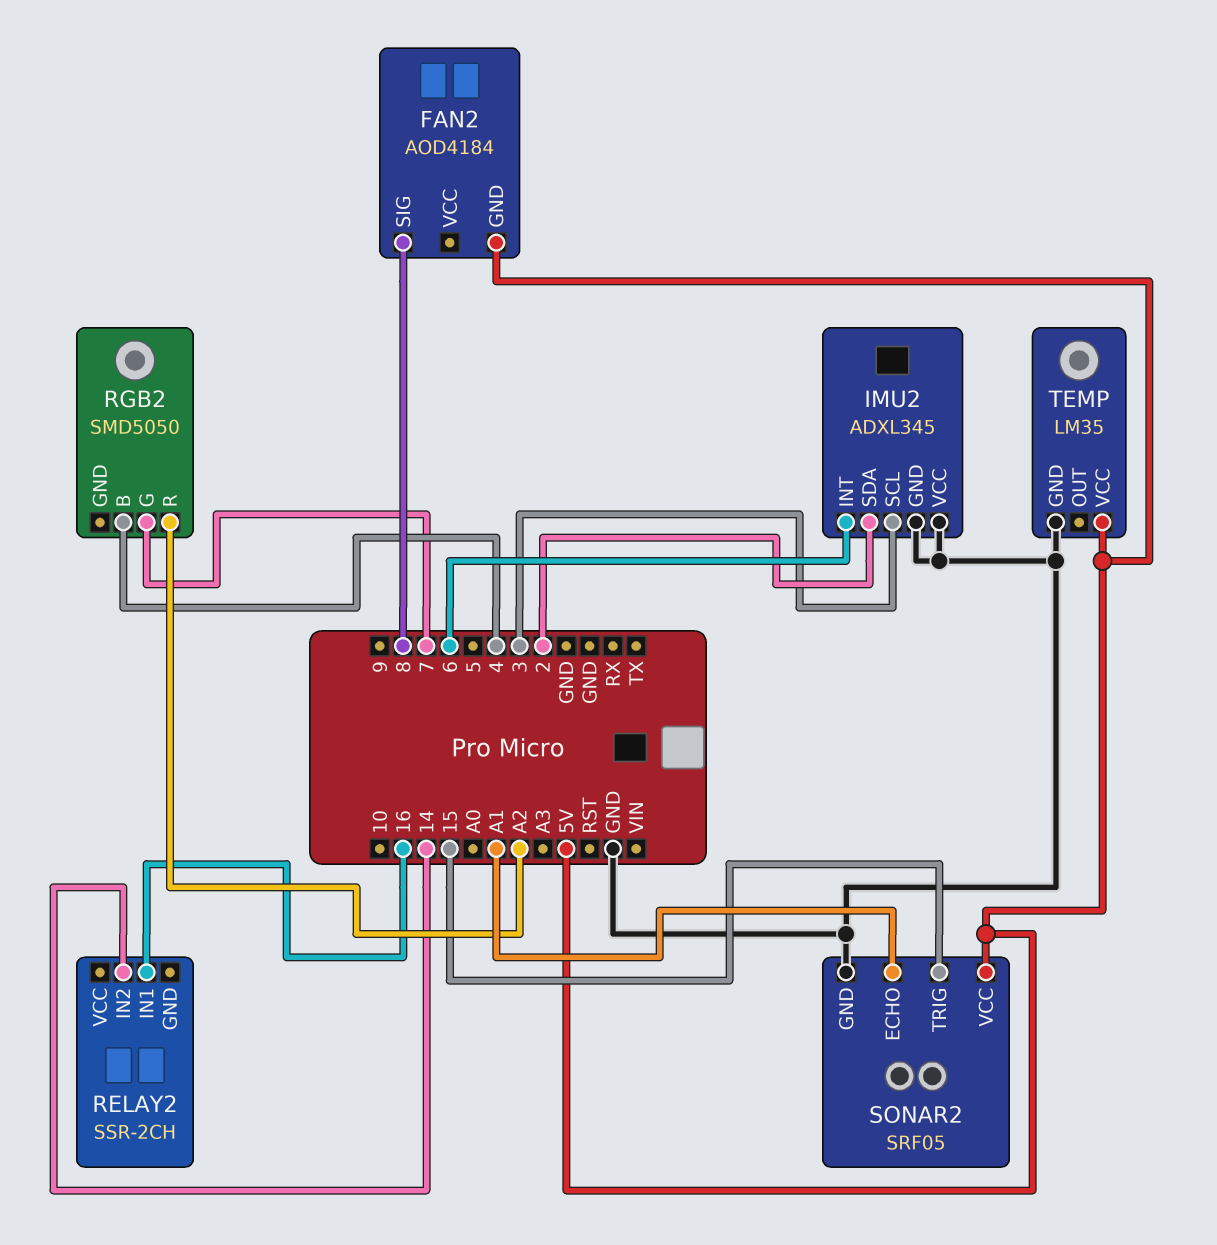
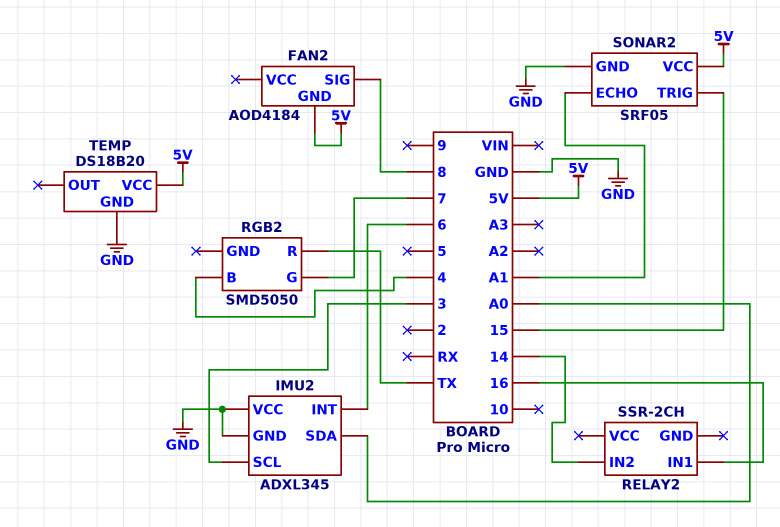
IMU2 pin SDA: 2 -> A0
RGB2 pin R: A2 -> TX
TEMP: LM35 -> DS18B20

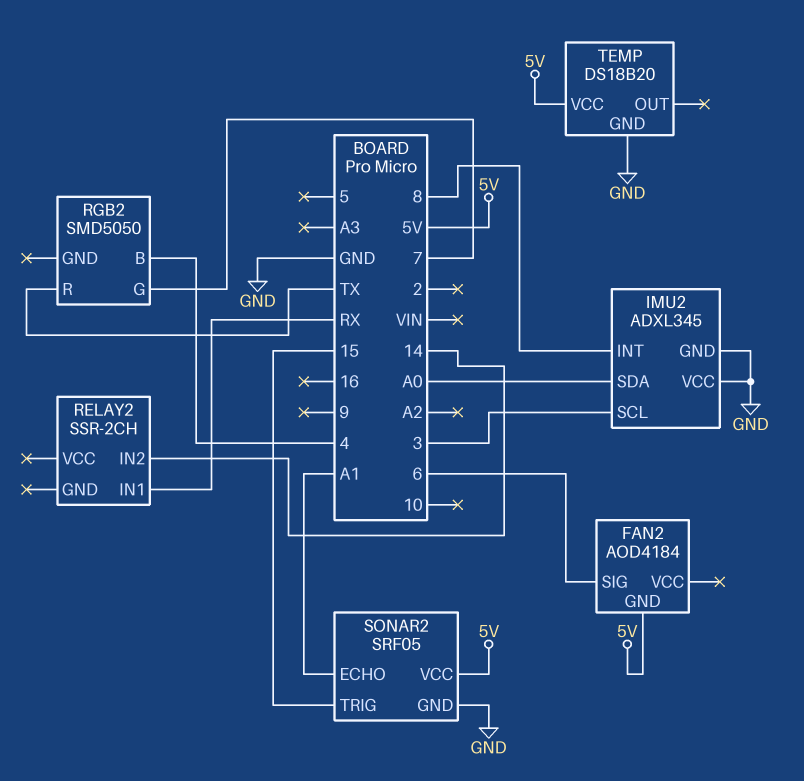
FAN2 pin SIG: 8 -> 6
IMU2 pin INT: 6 -> 8
RELAY2 pin IN1: 16 -> RX

